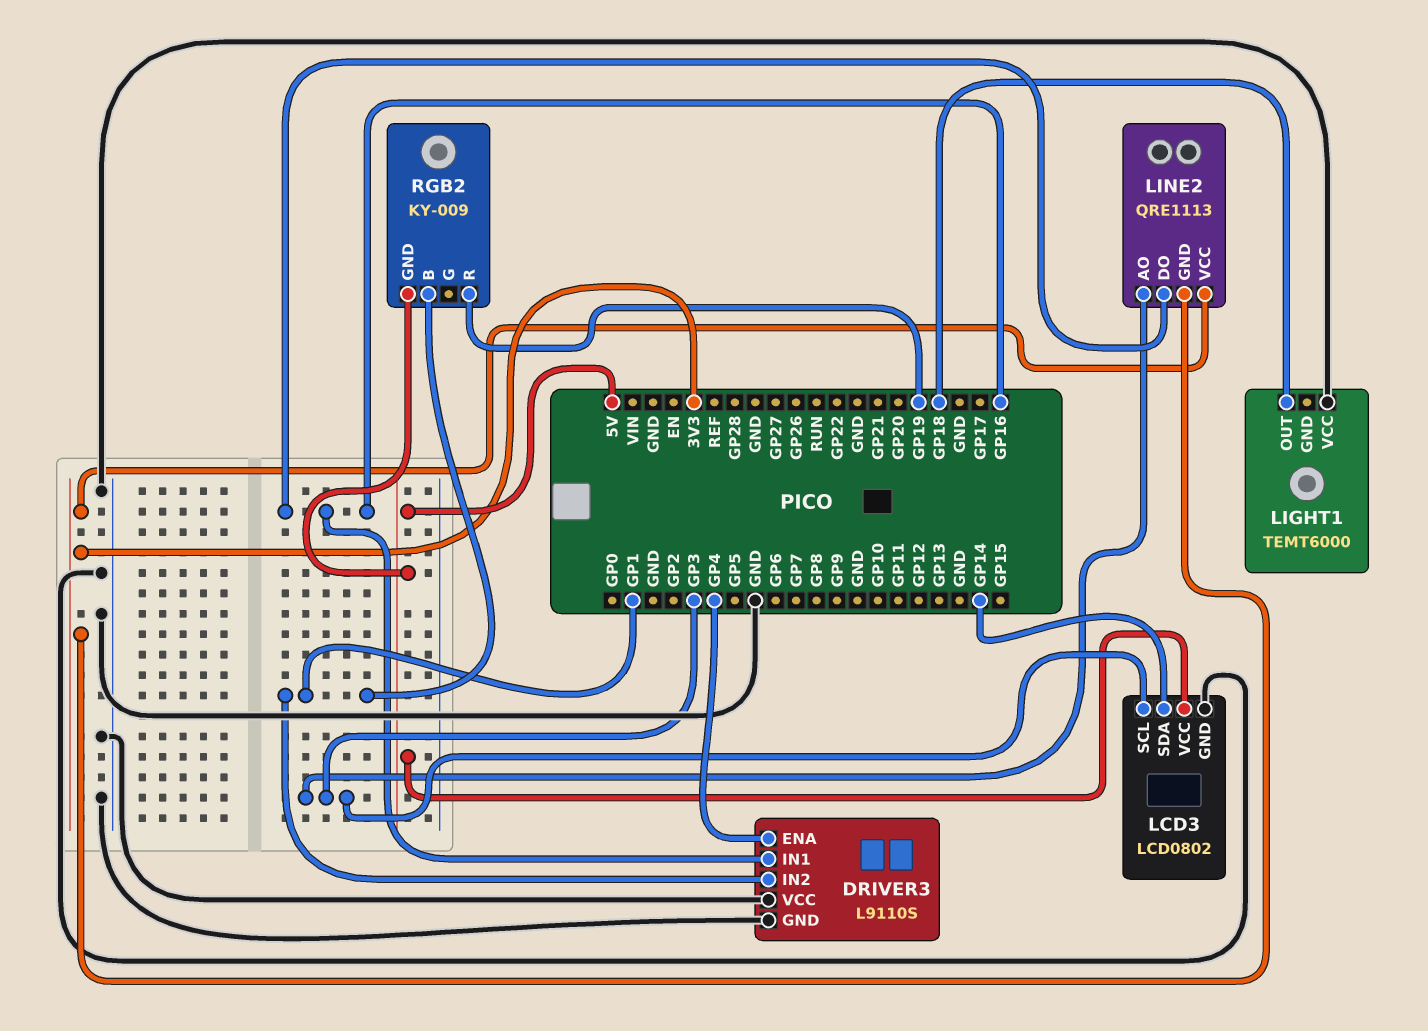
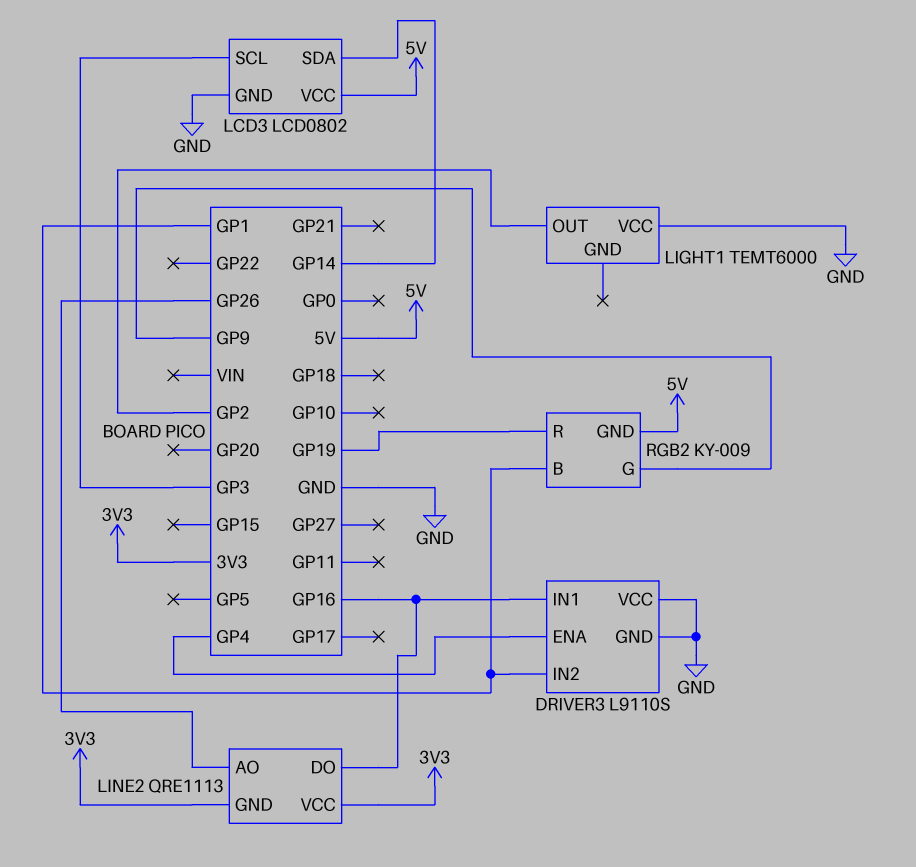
LIGHT1 pin OUT: GP18 -> GP2
LINE2 pin AO: GP3 -> GP26
RGB2 pin G: none -> GP9

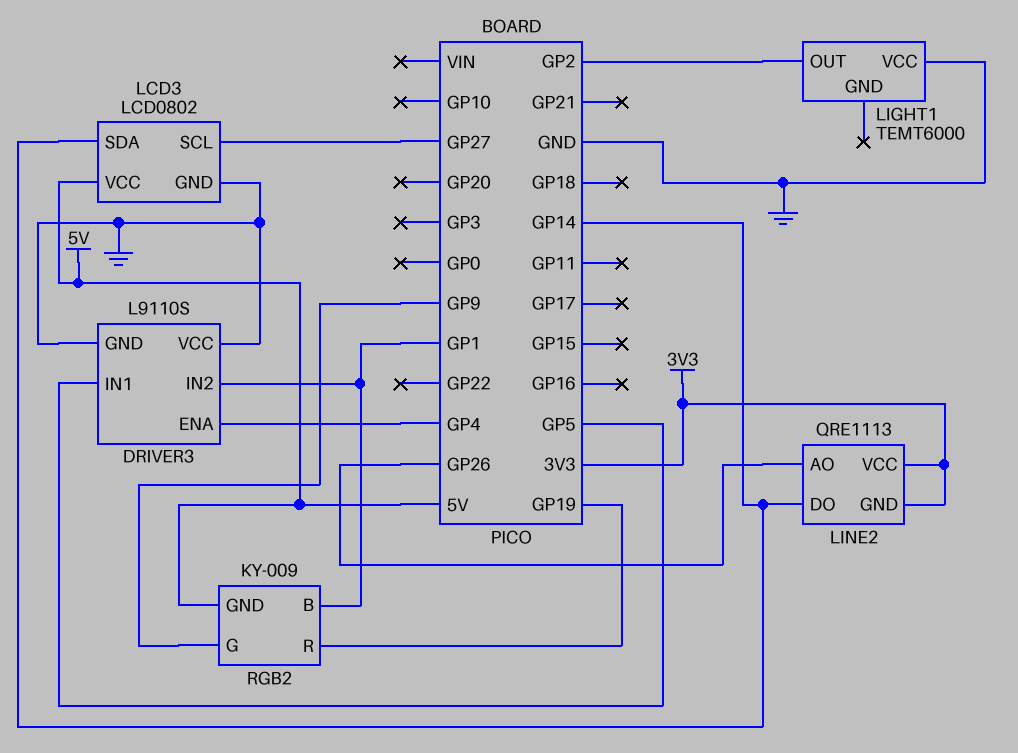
DRIVER3 pin IN1: GP16 -> GP5
LCD3 pin SCL: GP3 -> GP27
LINE2 pin DO: GP16 -> GP14

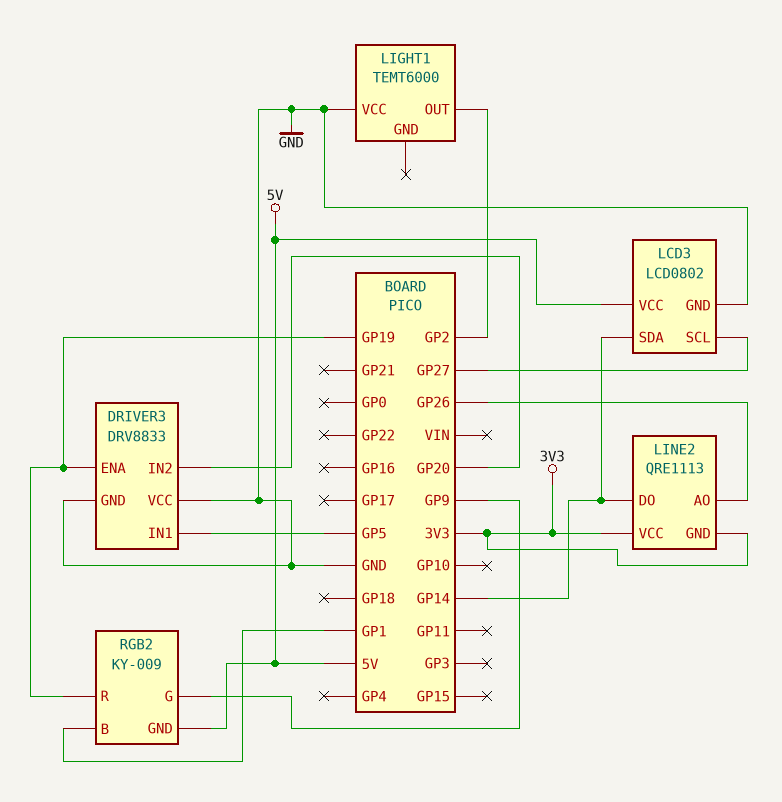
DRIVER3: L9110S -> DRV8833
DRIVER3 pin ENA: GP4 -> GP19
DRIVER3 pin IN2: GP1 -> GP20

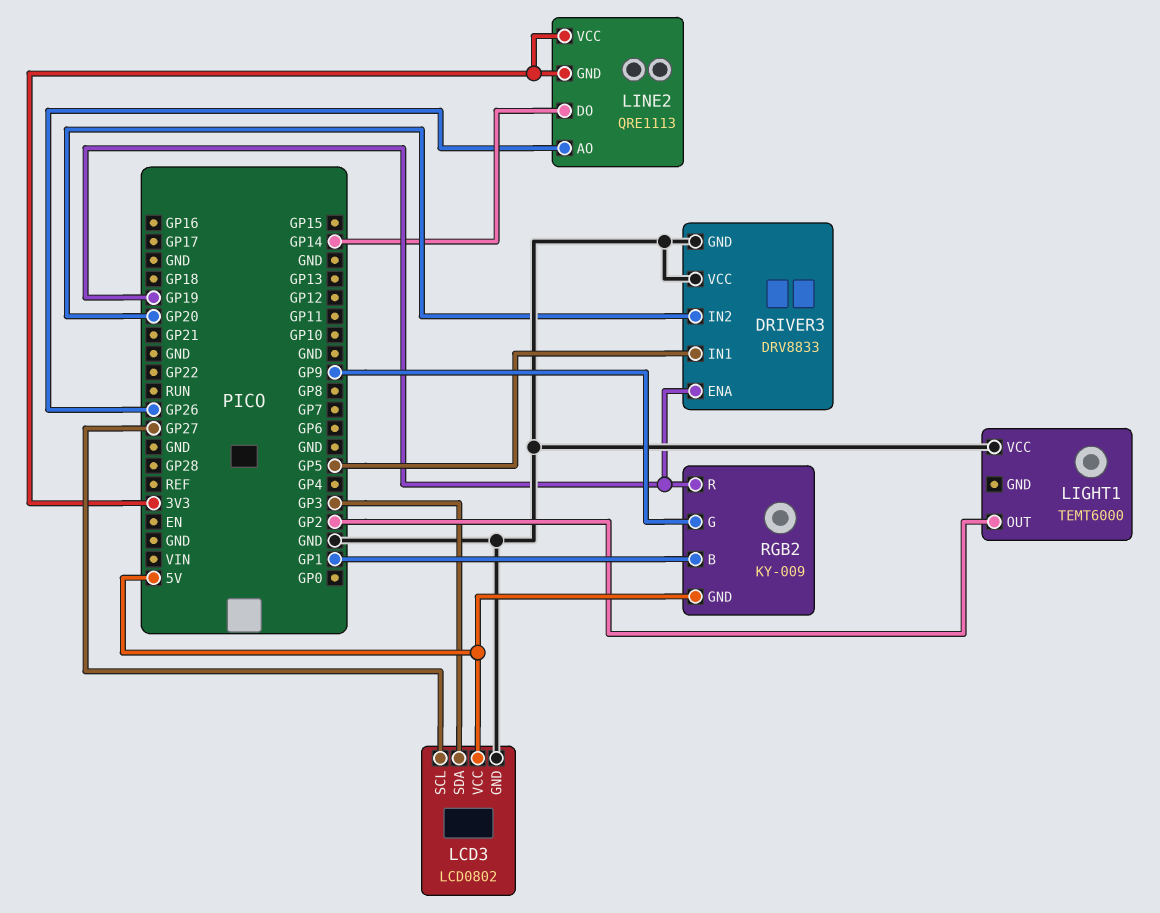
LCD3 pin SDA: GP14 -> GP3

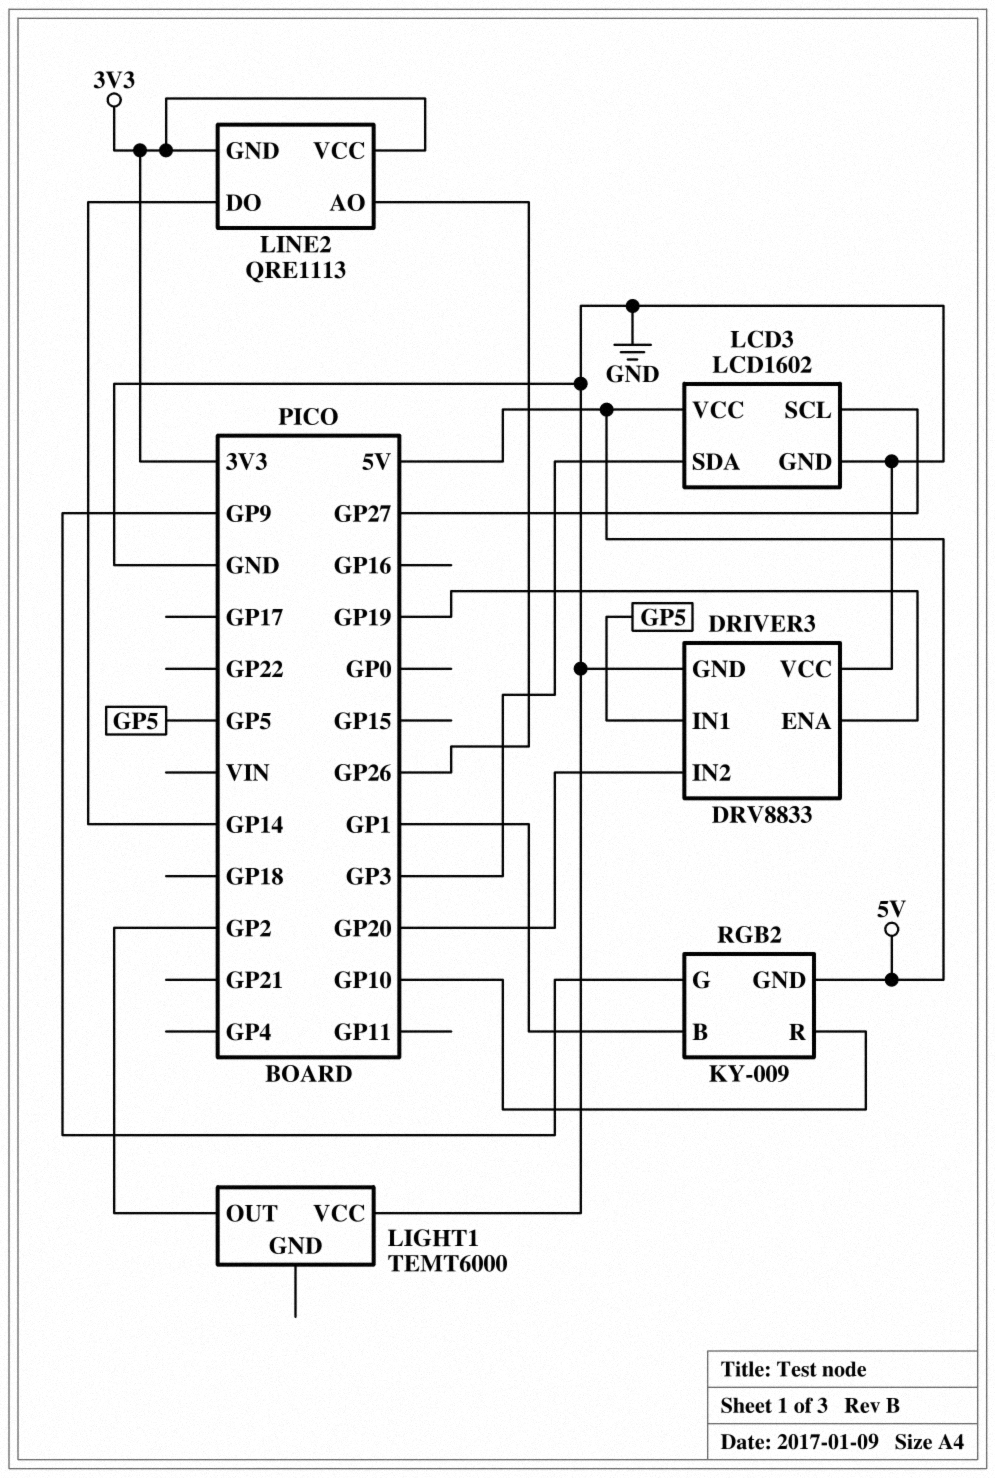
LCD3: LCD0802 -> LCD1602
RGB2 pin R: GP19 -> GP10

